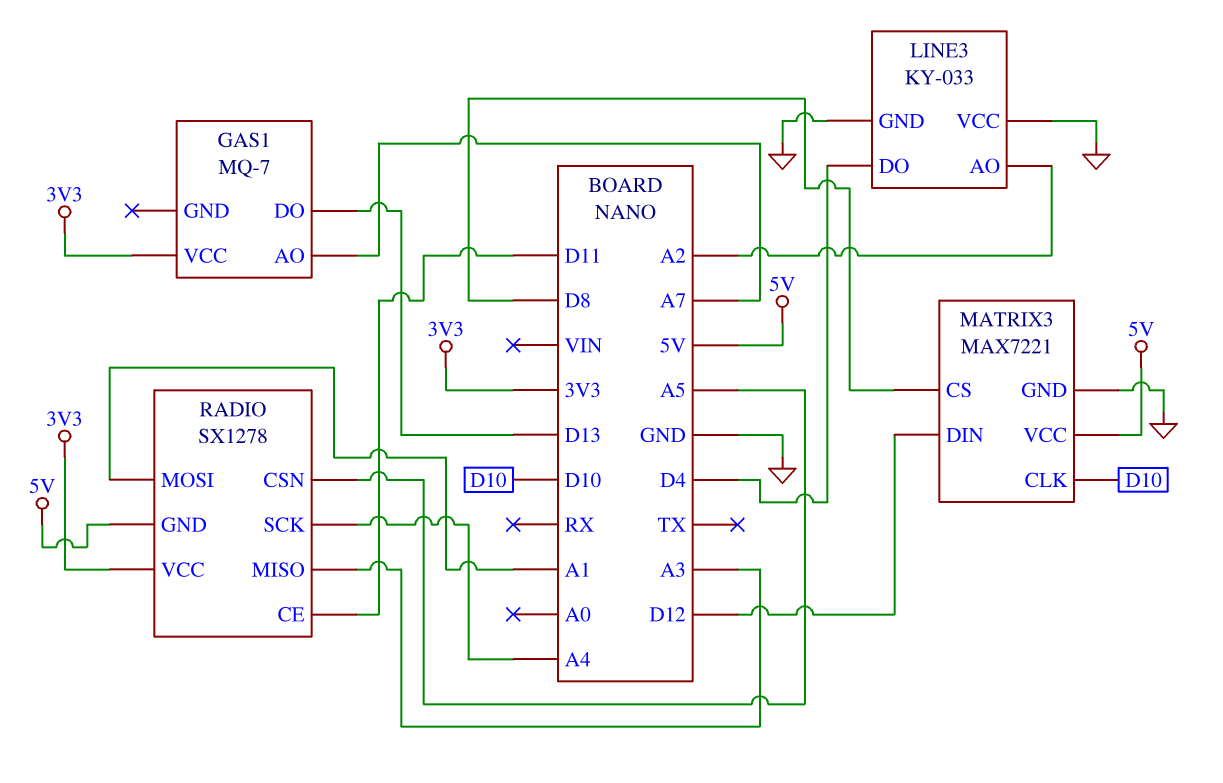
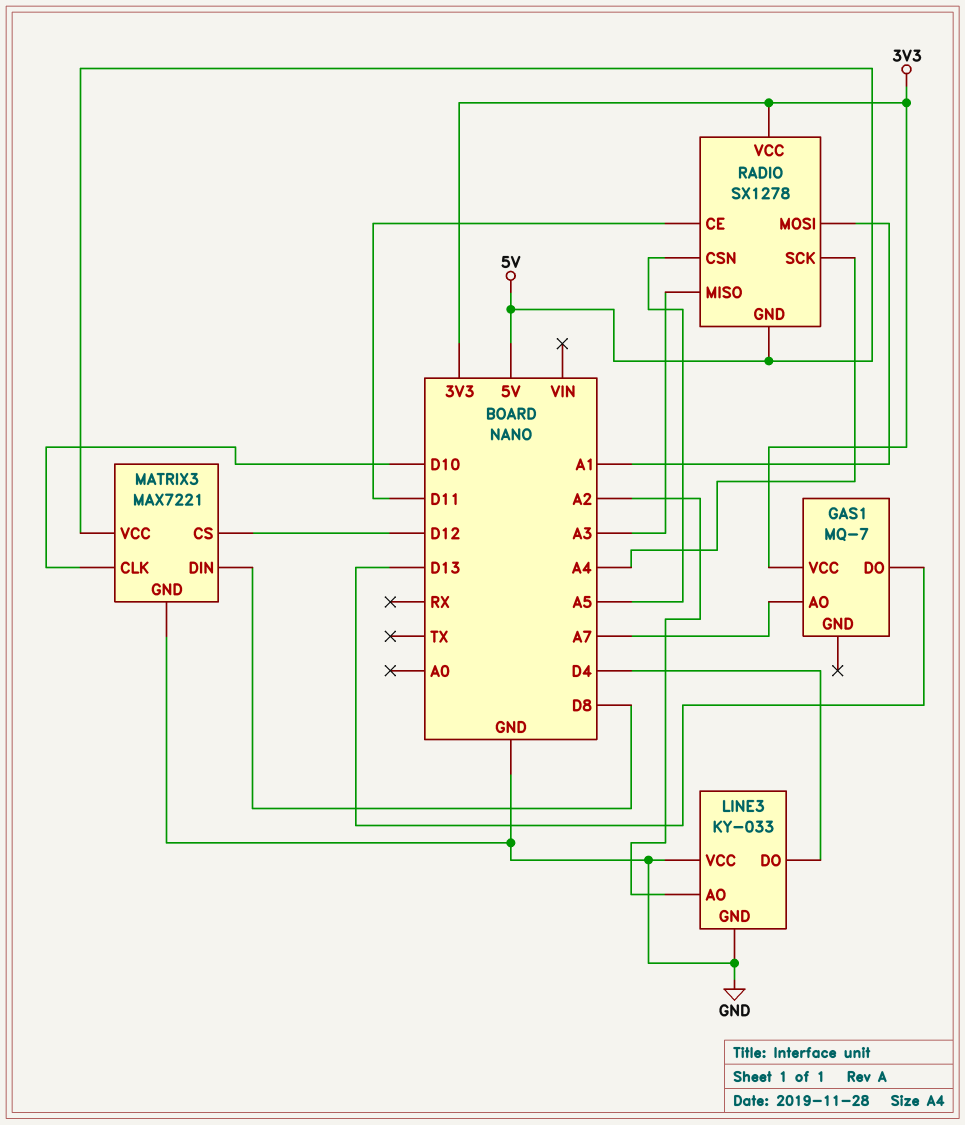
MATRIX3 pin CS: D8 -> D12
MATRIX3 pin DIN: D12 -> D8

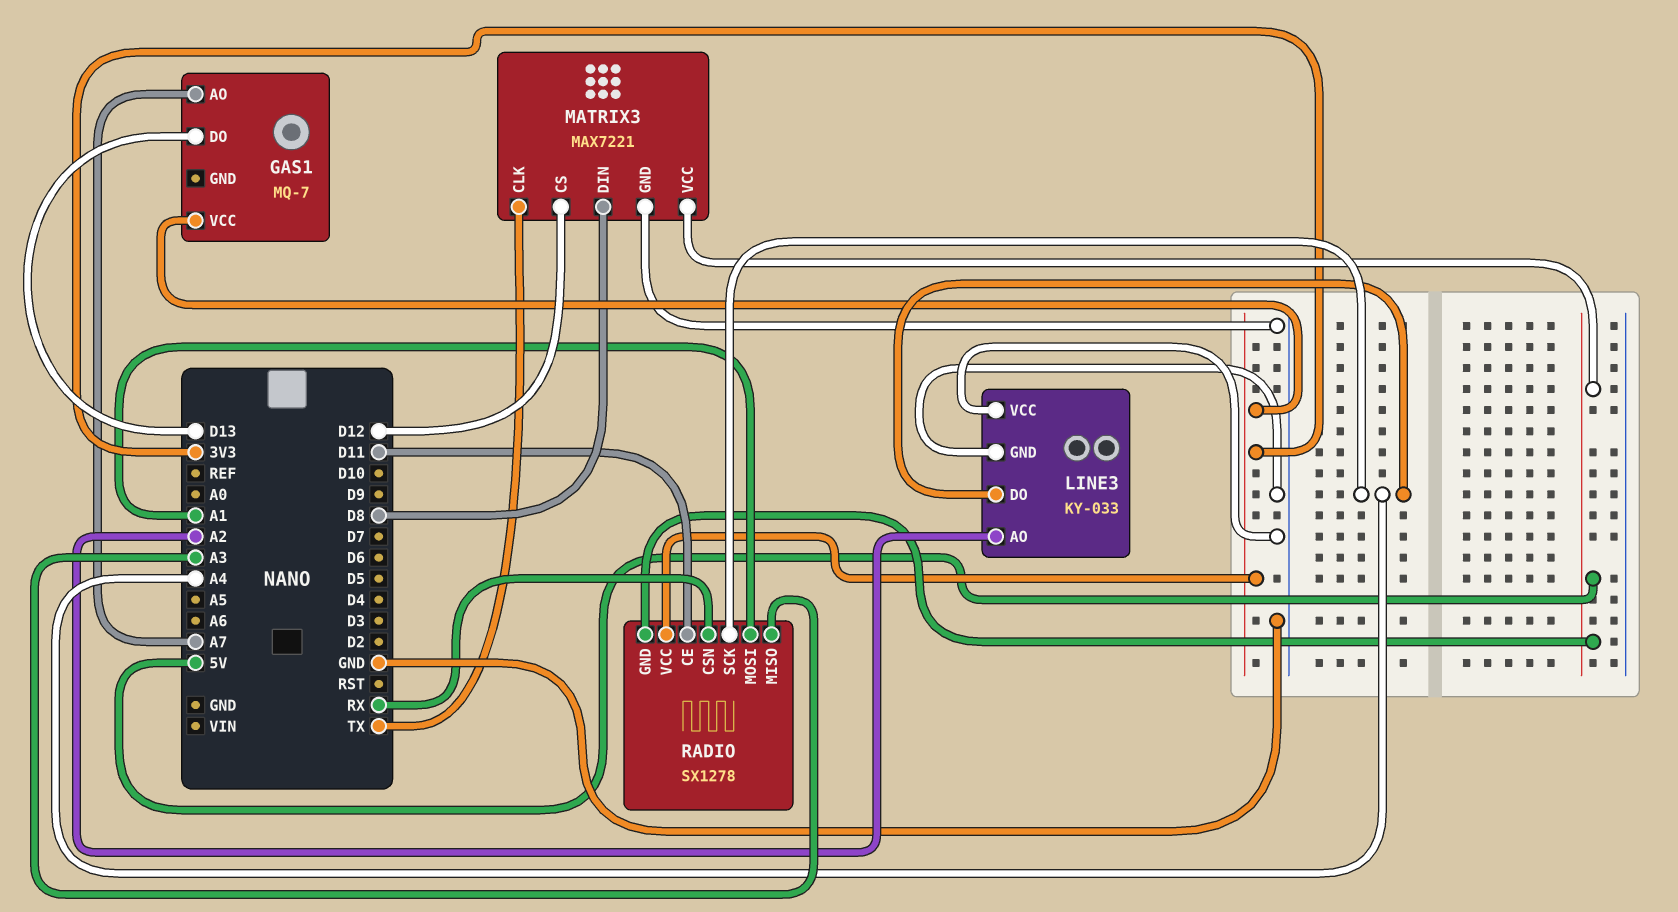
LINE3 pin DO: D4 -> A4
MATRIX3 pin CLK: D10 -> TX
RADIO pin CSN: A5 -> RX

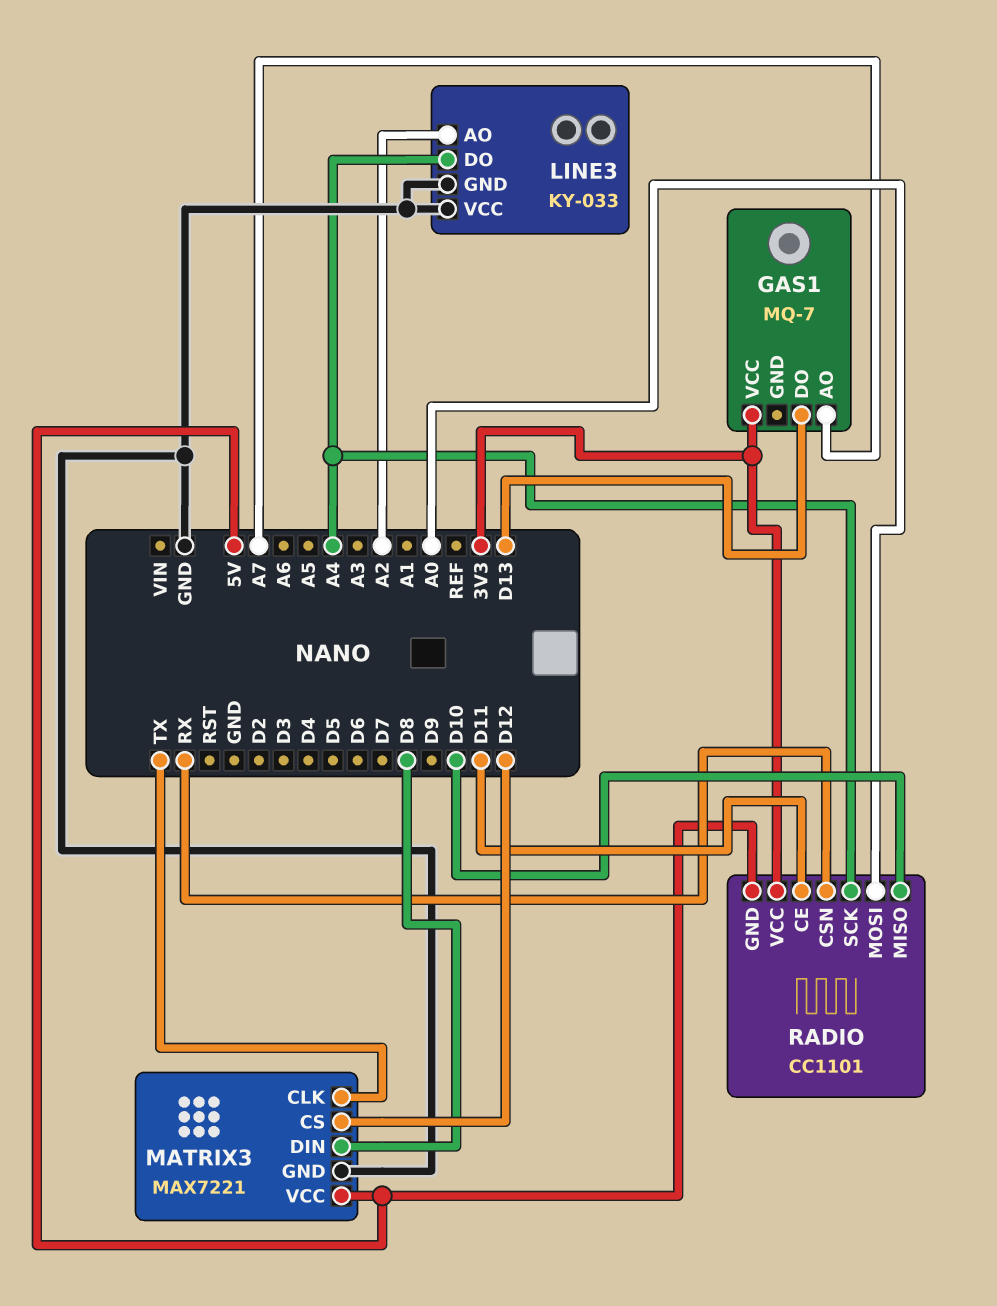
RADIO: SX1278 -> CC1101
RADIO pin MISO: A3 -> D10
RADIO pin MOSI: A1 -> A0

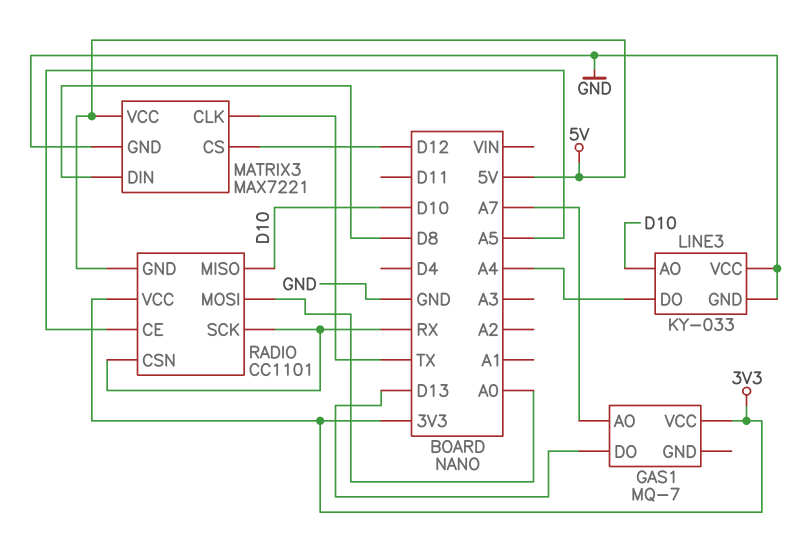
LINE3 pin AO: A2 -> D10
RADIO pin CE: D11 -> A5
RADIO pin SCK: A4 -> RX

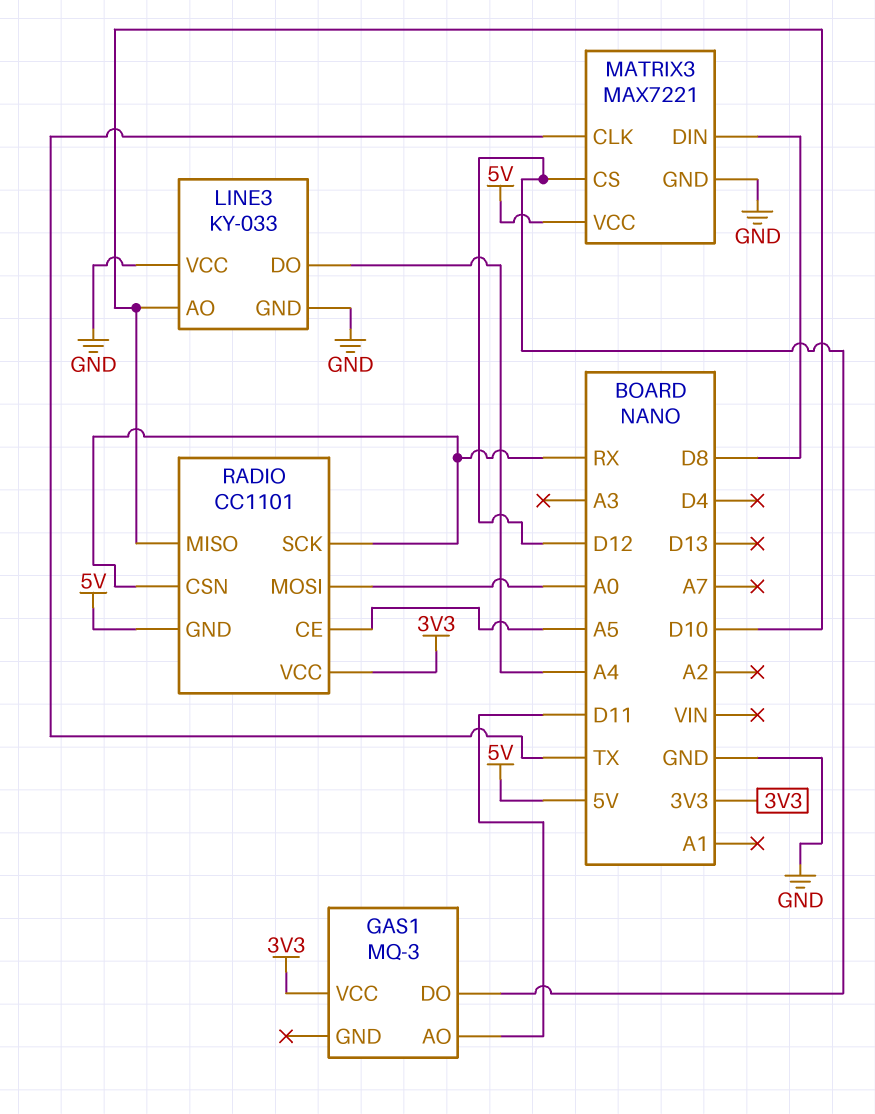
GAS1: MQ-7 -> MQ-3
GAS1 pin AO: A7 -> D11
GAS1 pin DO: D13 -> D12

